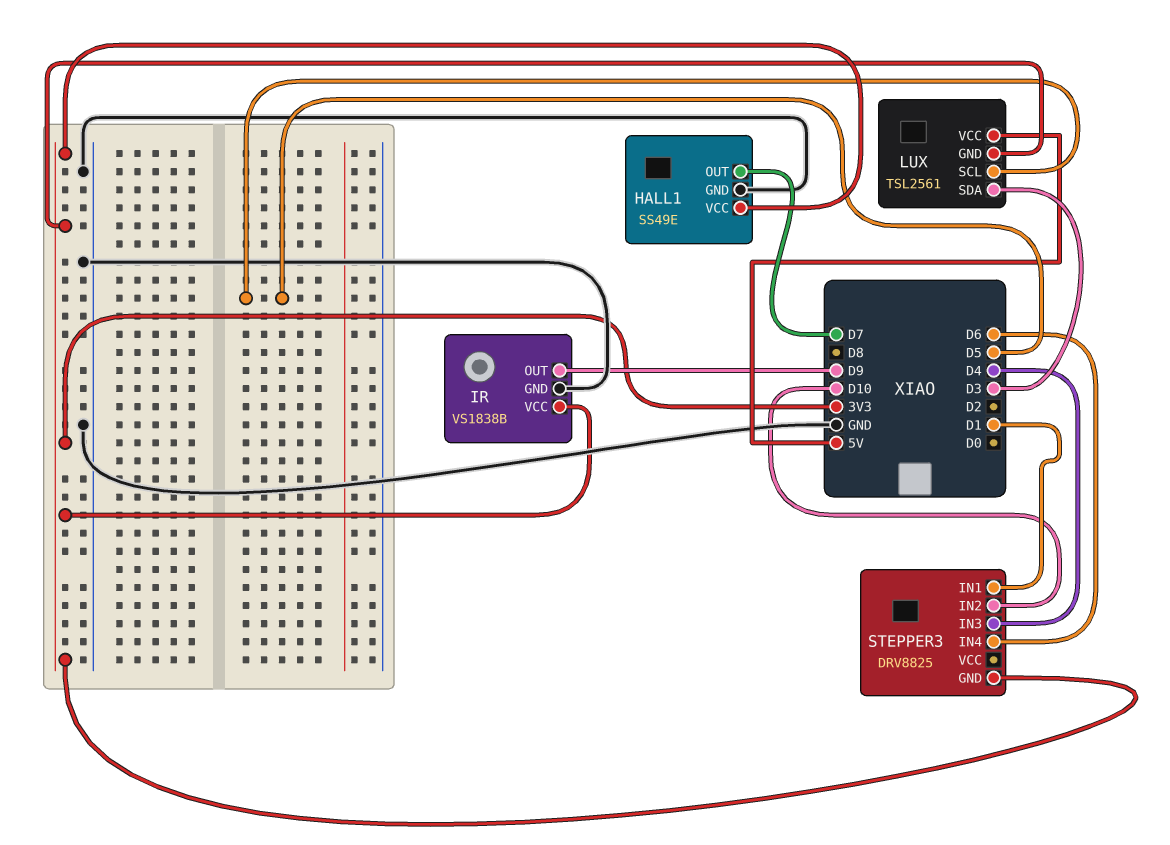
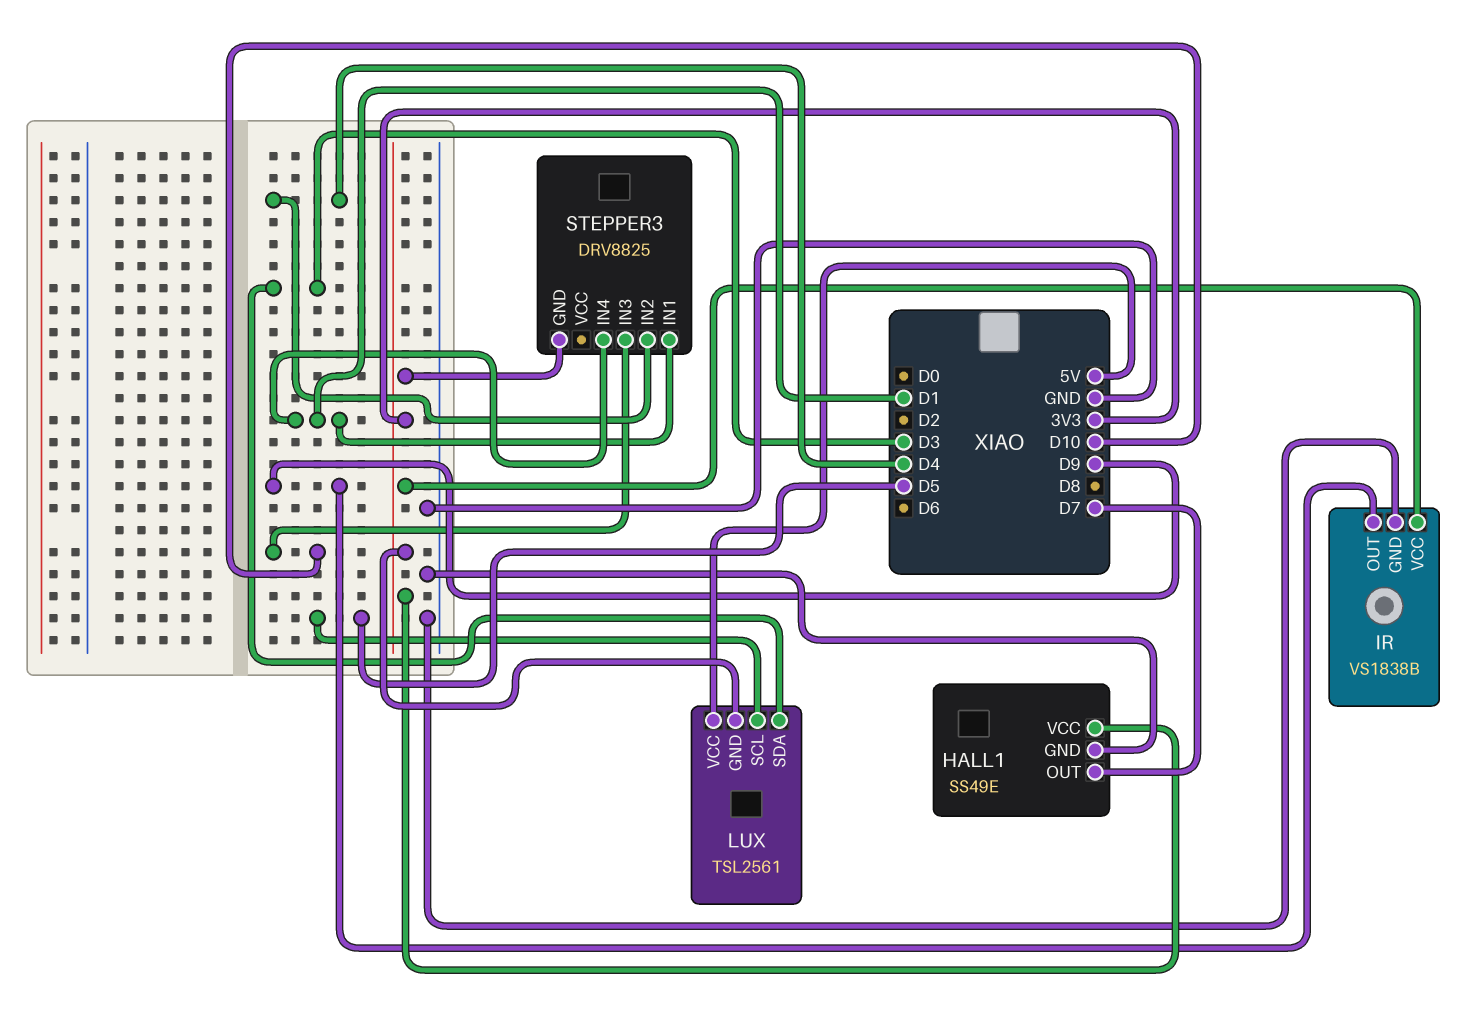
STEPPER3 pin IN2: D10 -> D4
STEPPER3 pin IN3: D4 -> D10
STEPPER3 pin IN4: D6 -> D1

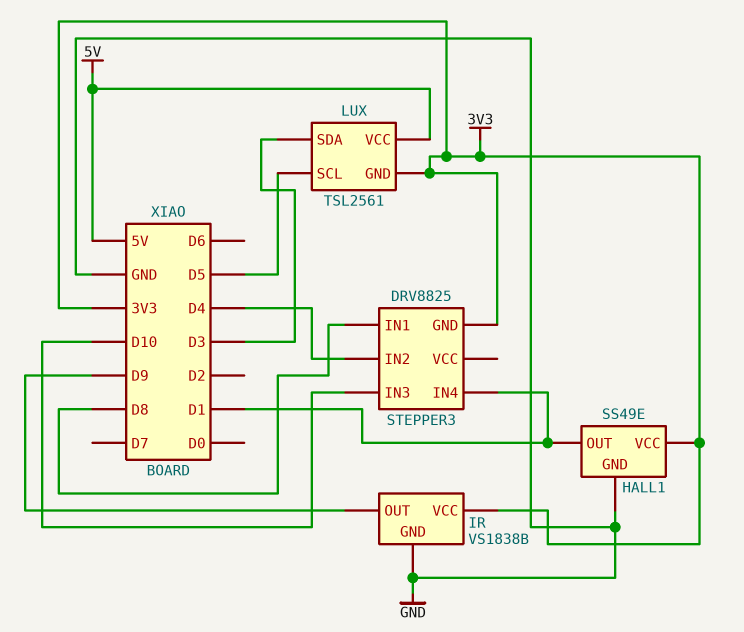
HALL1 pin OUT: D7 -> D1
STEPPER3 pin IN1: D1 -> D8

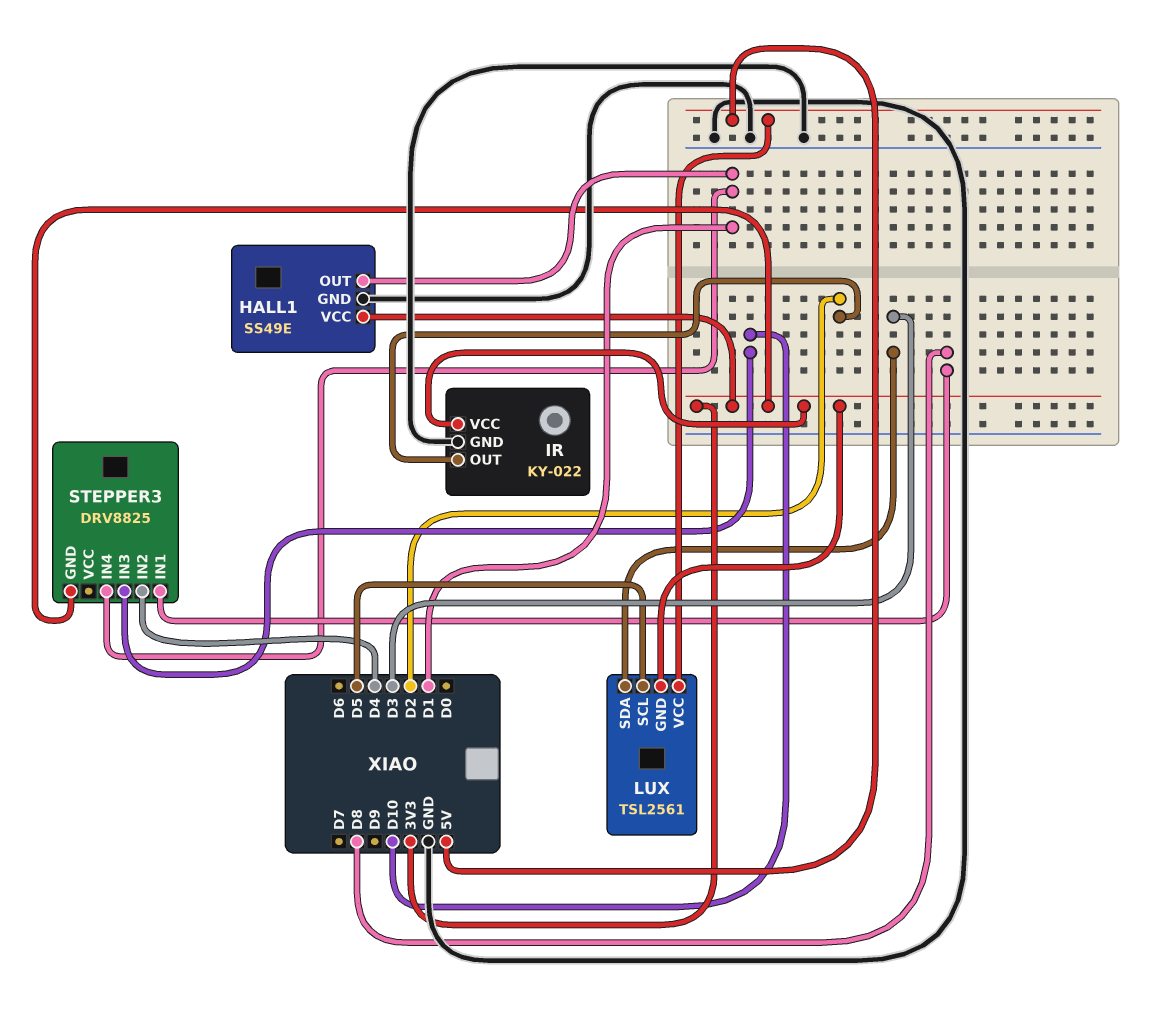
IR: VS1838B -> KY-022
IR pin OUT: D9 -> D2

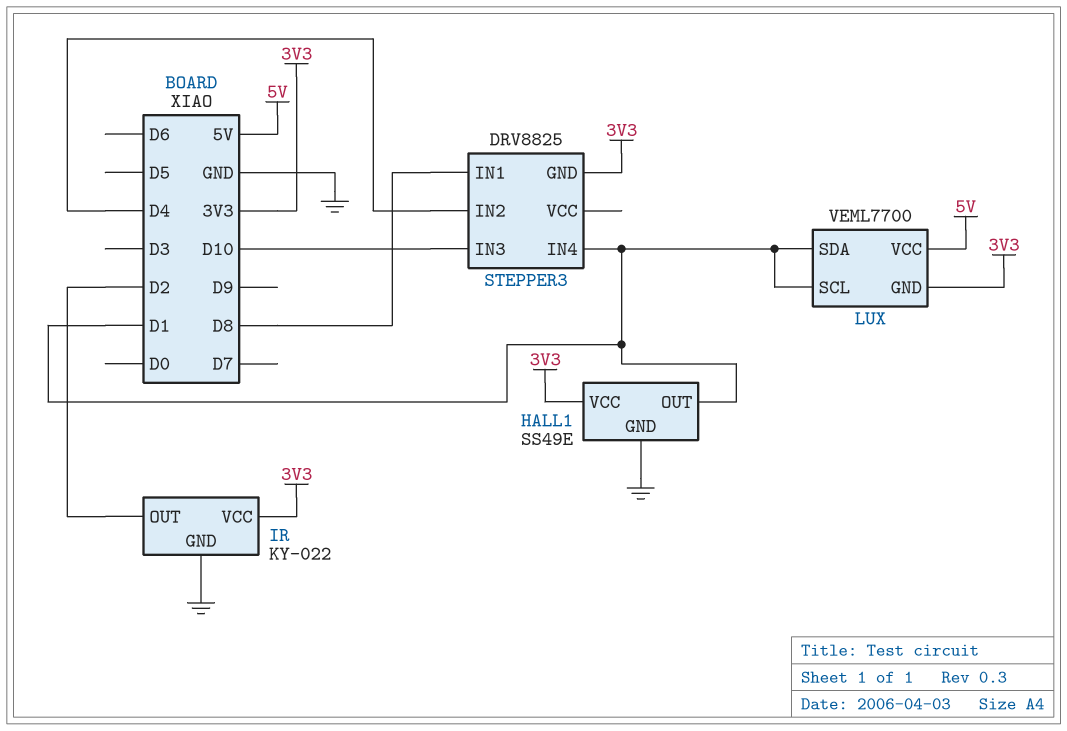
LUX: TSL2561 -> VEML7700
LUX pin SCL: D5 -> D1
LUX pin SDA: D3 -> D1

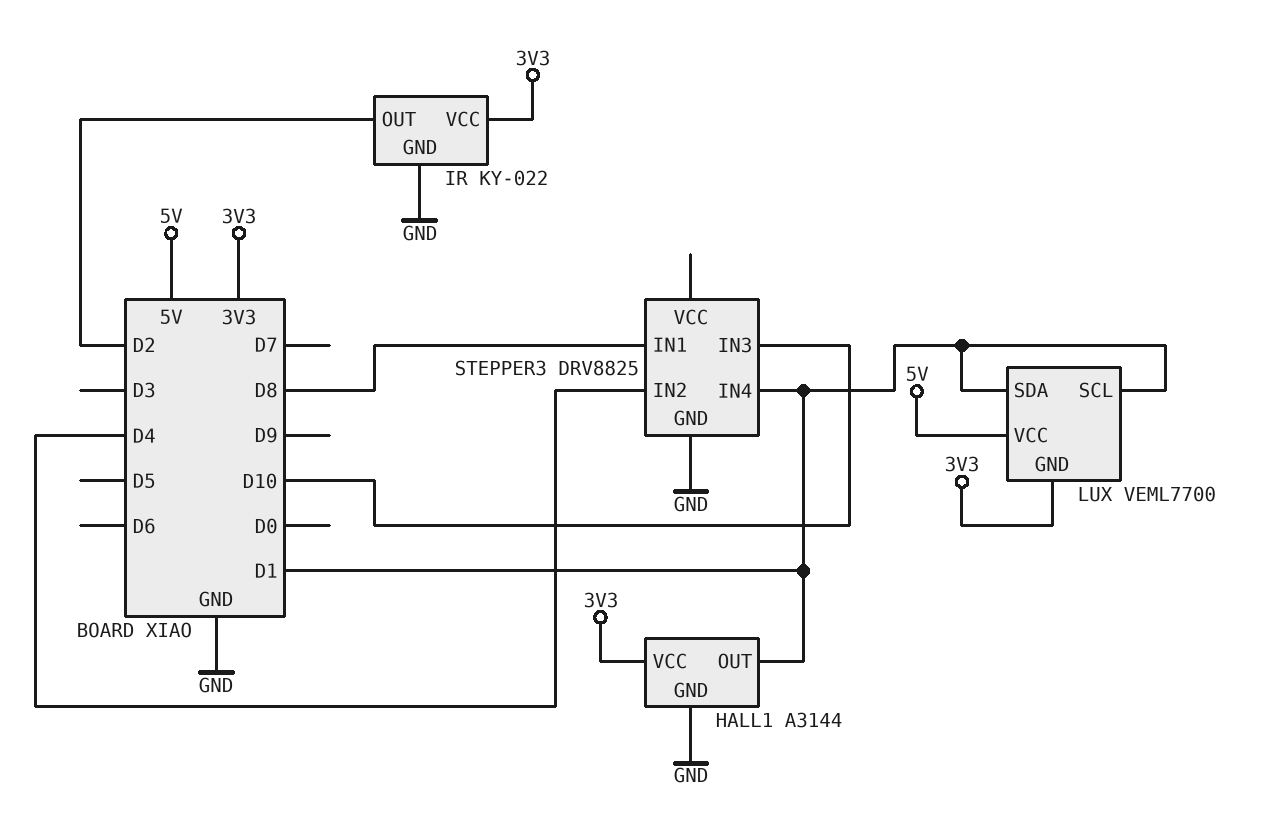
HALL1: SS49E -> A3144
STEPPER3 pin GND: 3V3 -> GND

